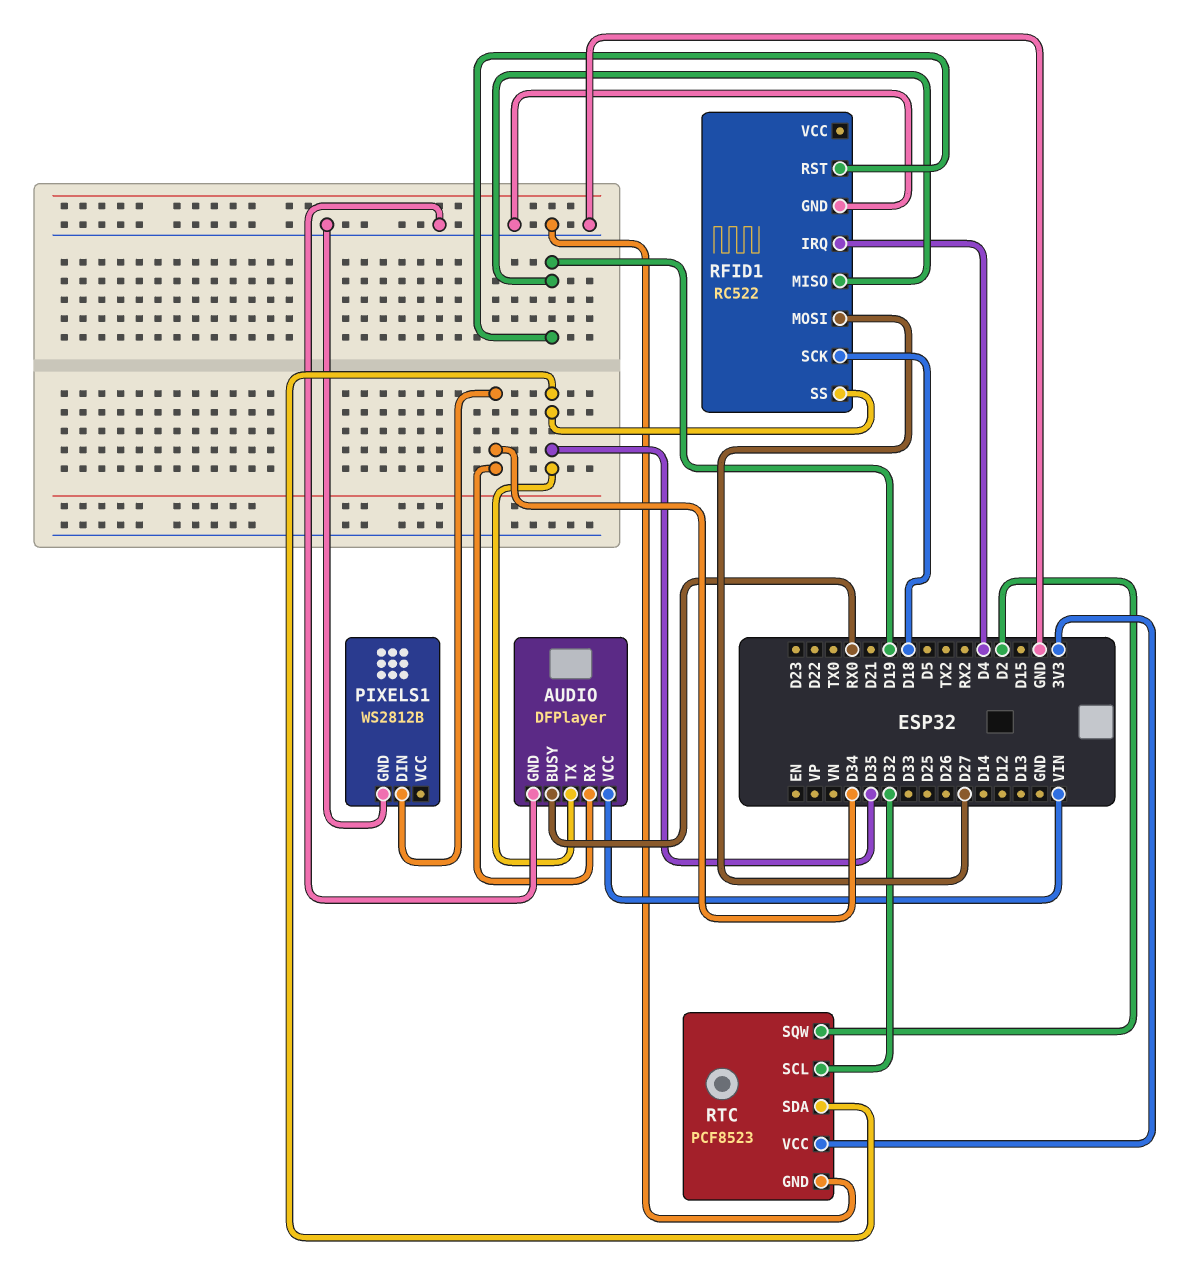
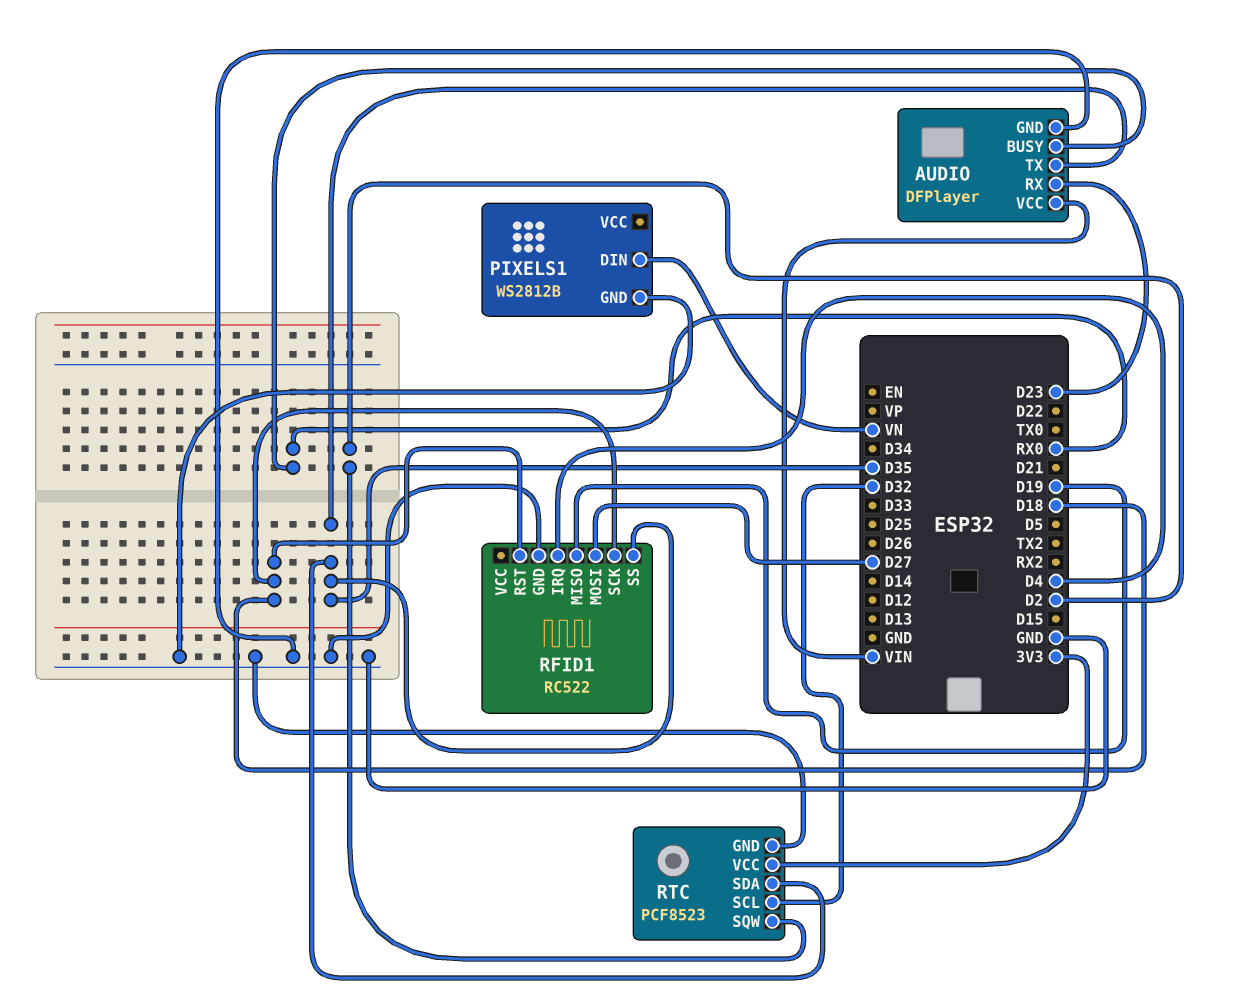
AUDIO pin RX: D34 -> D23
PIXELS1 pin DIN: D34 -> VN
RFID1 pin RST: D19 -> D18

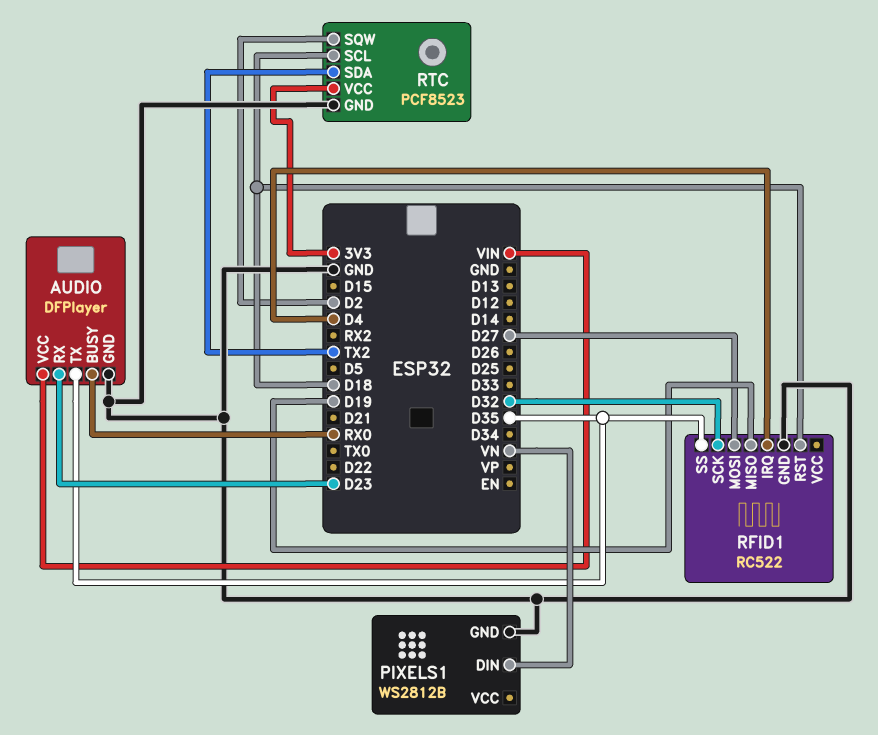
RFID1 pin SCK: D18 -> D32
RTC pin SCL: D32 -> D18
RTC pin SDA: D35 -> TX2

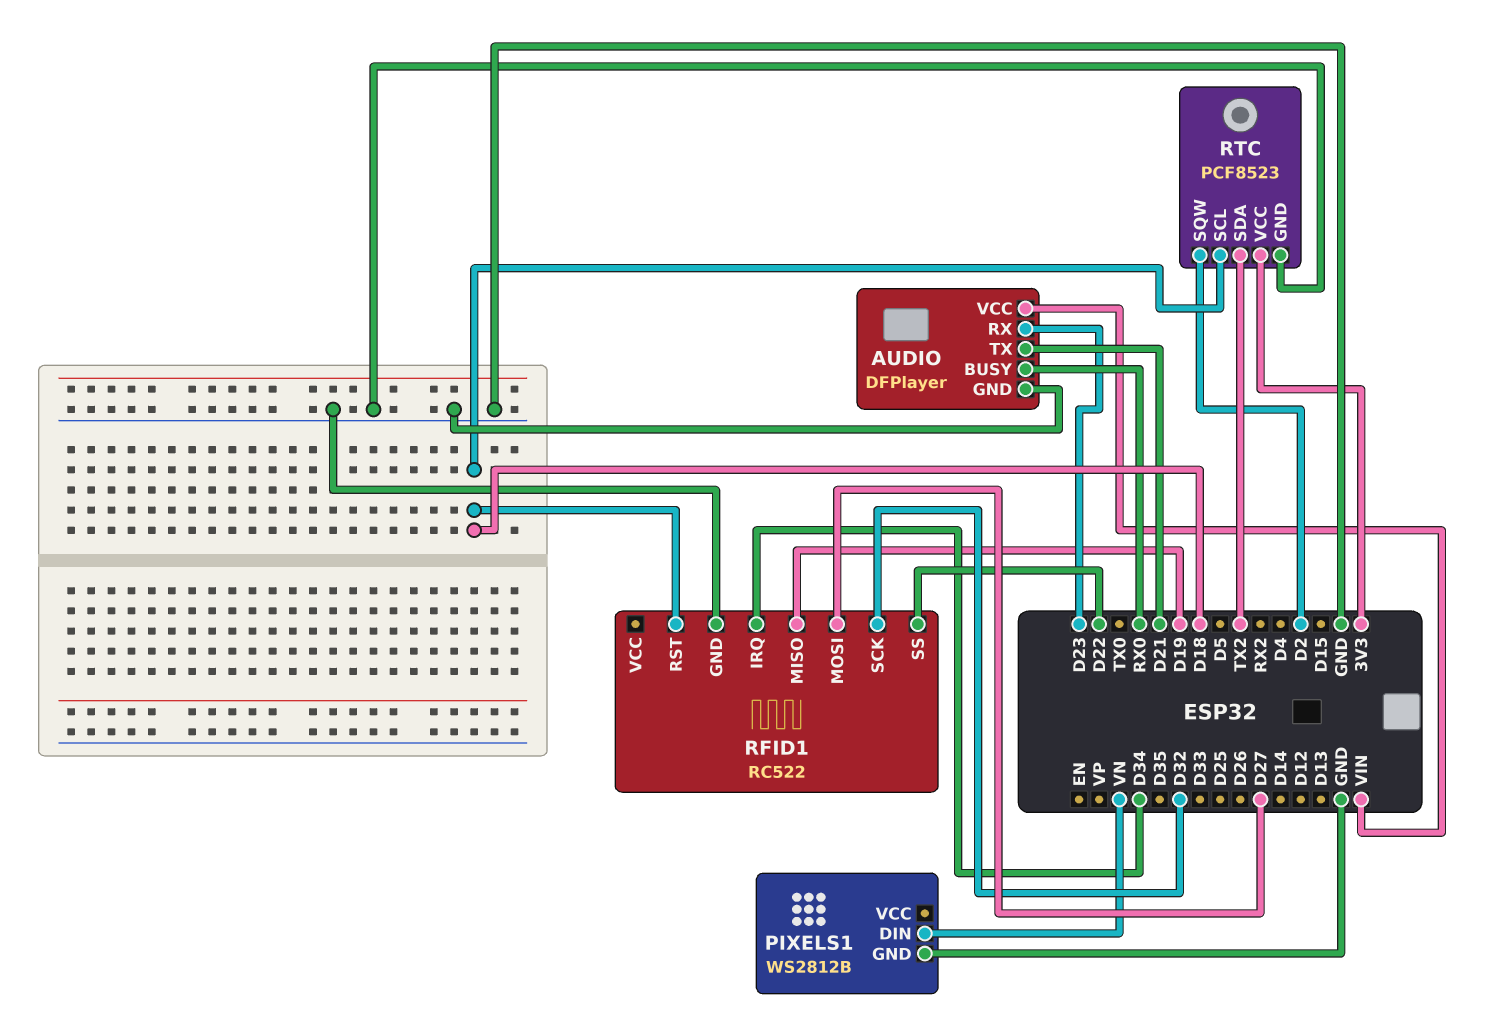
AUDIO pin TX: D35 -> D21
RFID1 pin IRQ: D4 -> D34
RFID1 pin SS: D35 -> D22

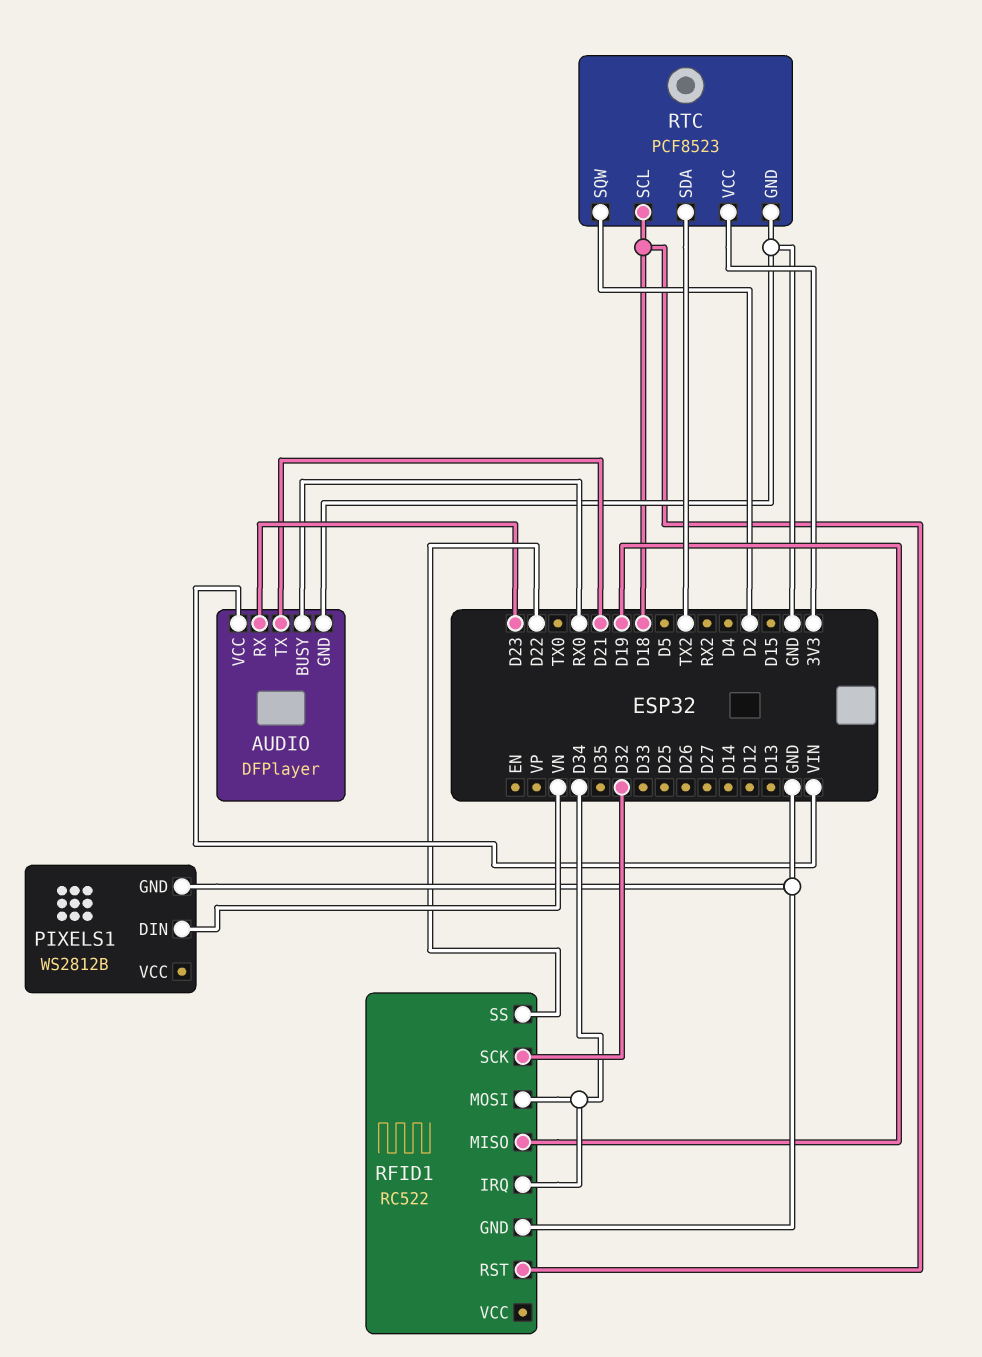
RFID1 pin MOSI: D27 -> D34

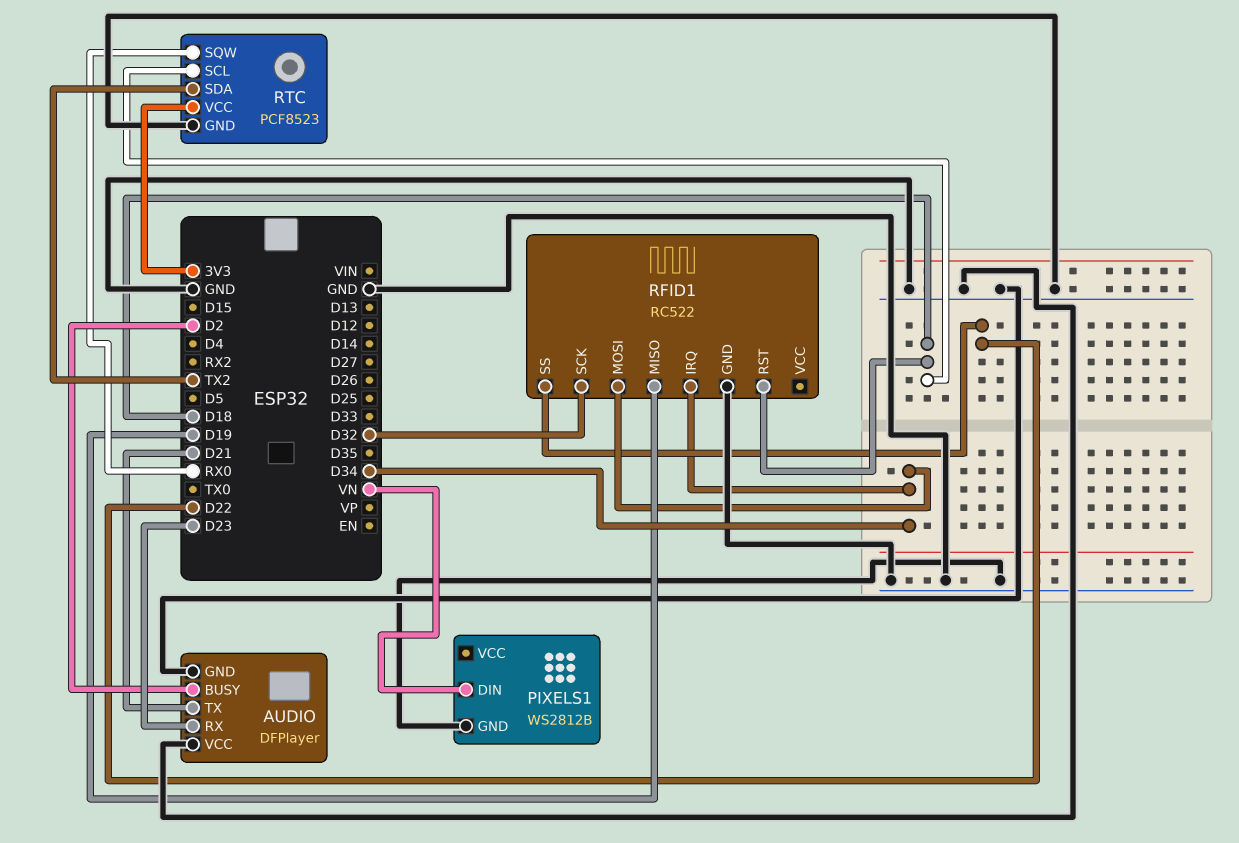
AUDIO pin BUSY: RX0 -> D2
AUDIO pin VCC: VIN -> GND
RTC pin SQW: D2 -> RX0

